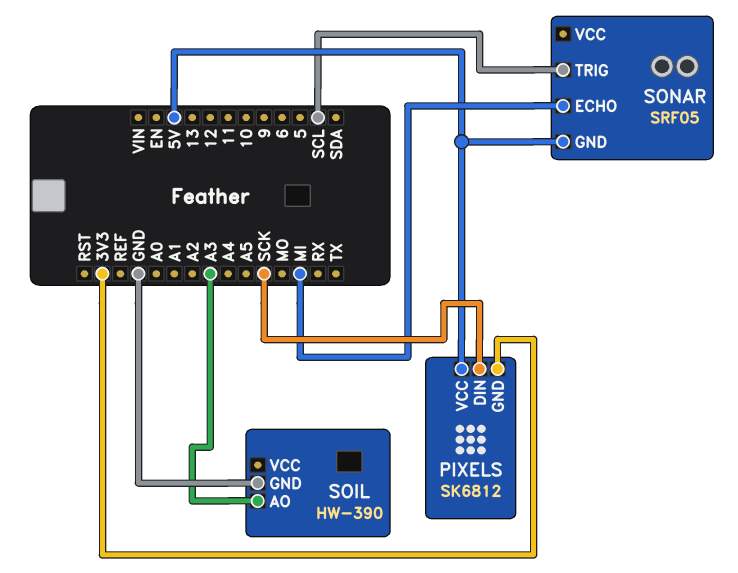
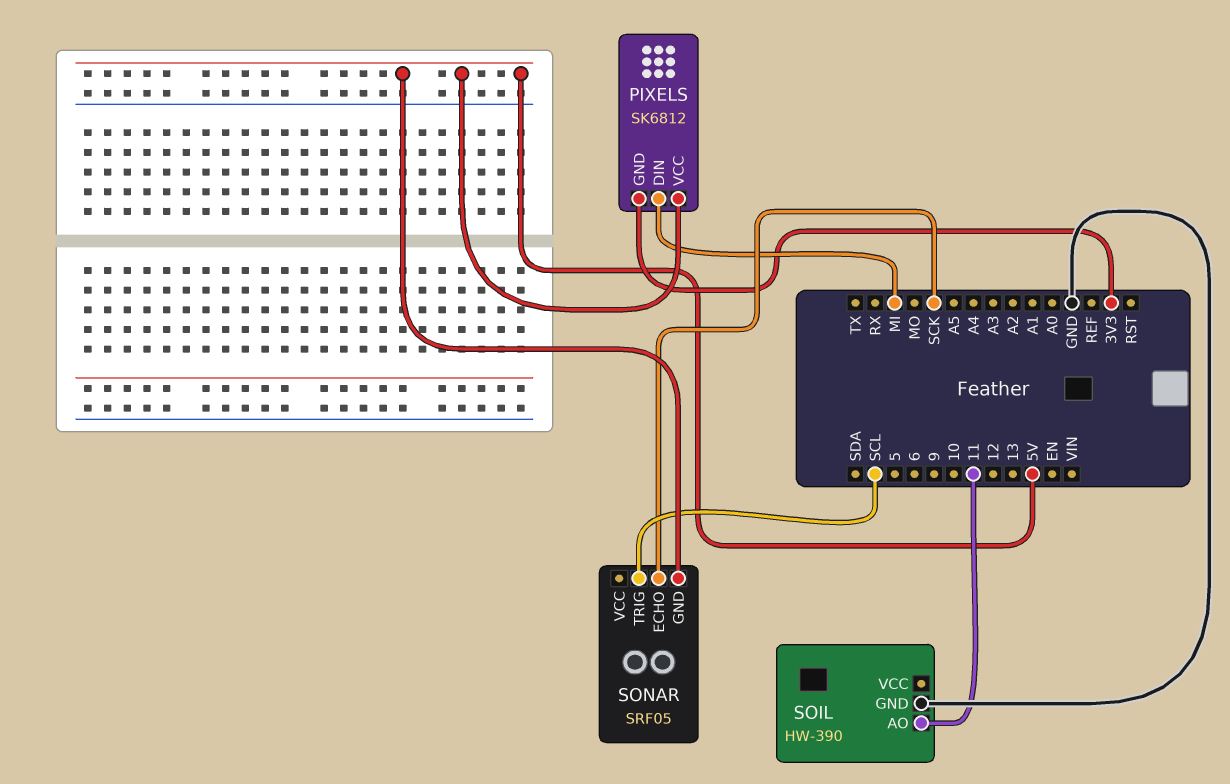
PIXELS pin DIN: SCK -> MI
SOIL pin AO: A3 -> 11
SONAR pin ECHO: MI -> SCK

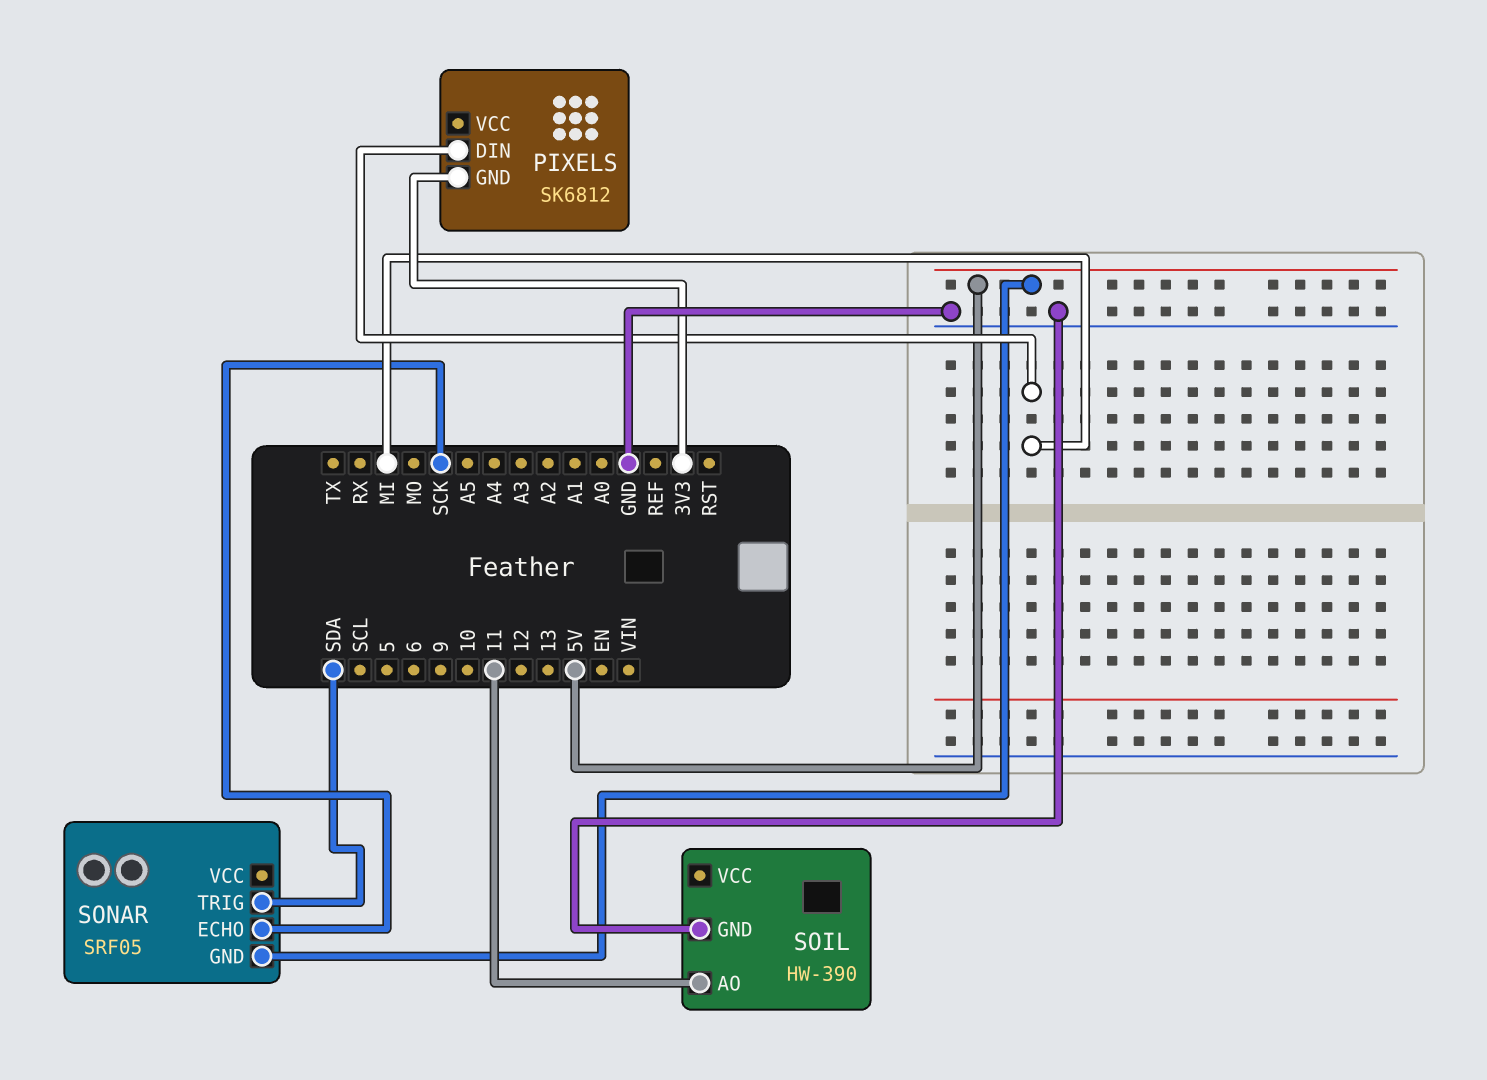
PIXELS pin VCC: 5V -> none
SONAR pin TRIG: SCL -> SDA

